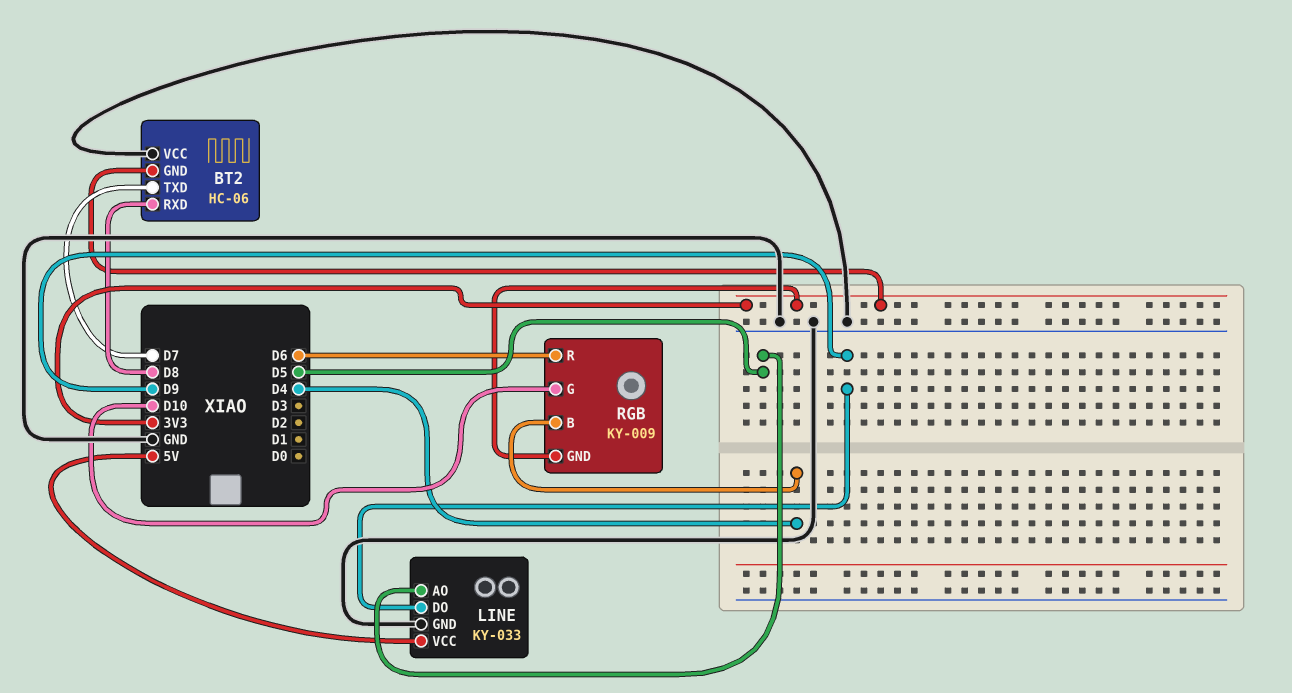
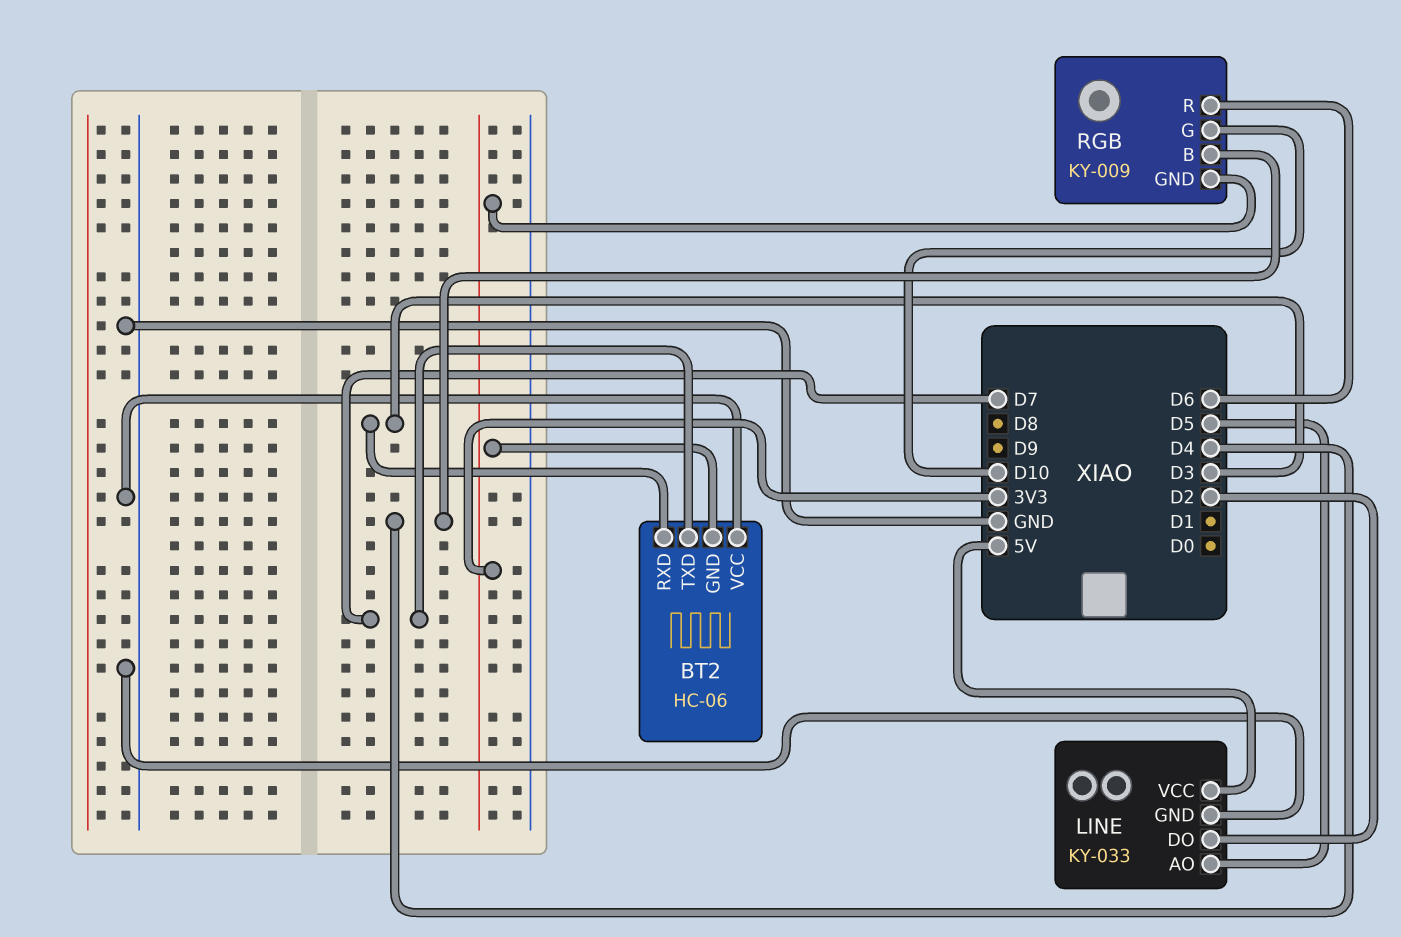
BT2 pin RXD: D8 -> D3
LINE pin DO: D9 -> D2

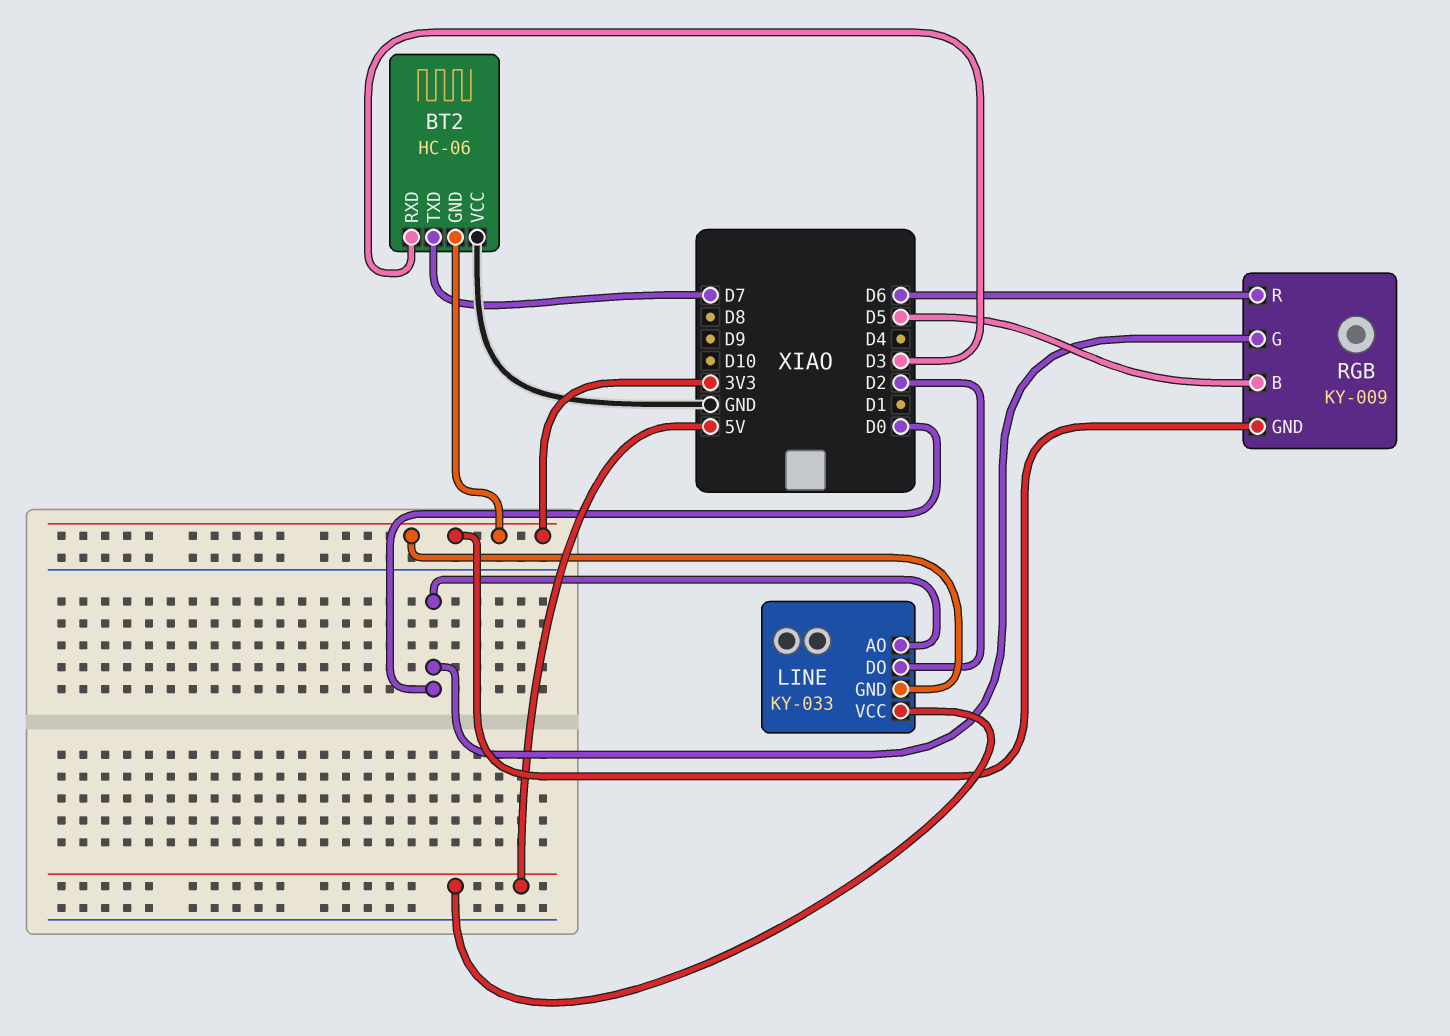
LINE pin AO: D5 -> D0
LINE pin GND: GND -> 3V3
RGB pin B: D4 -> D5
RGB pin G: D10 -> D0

